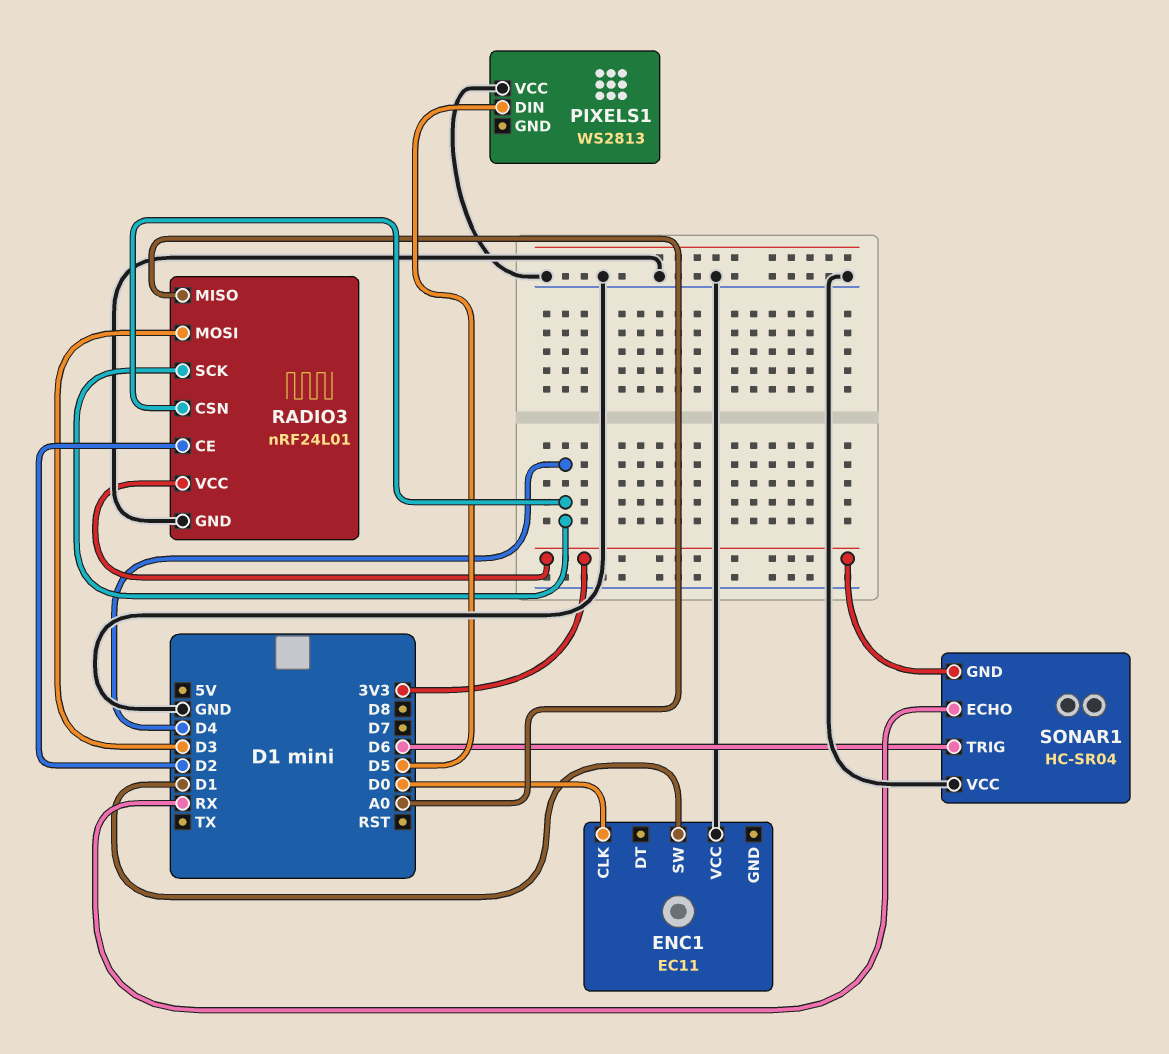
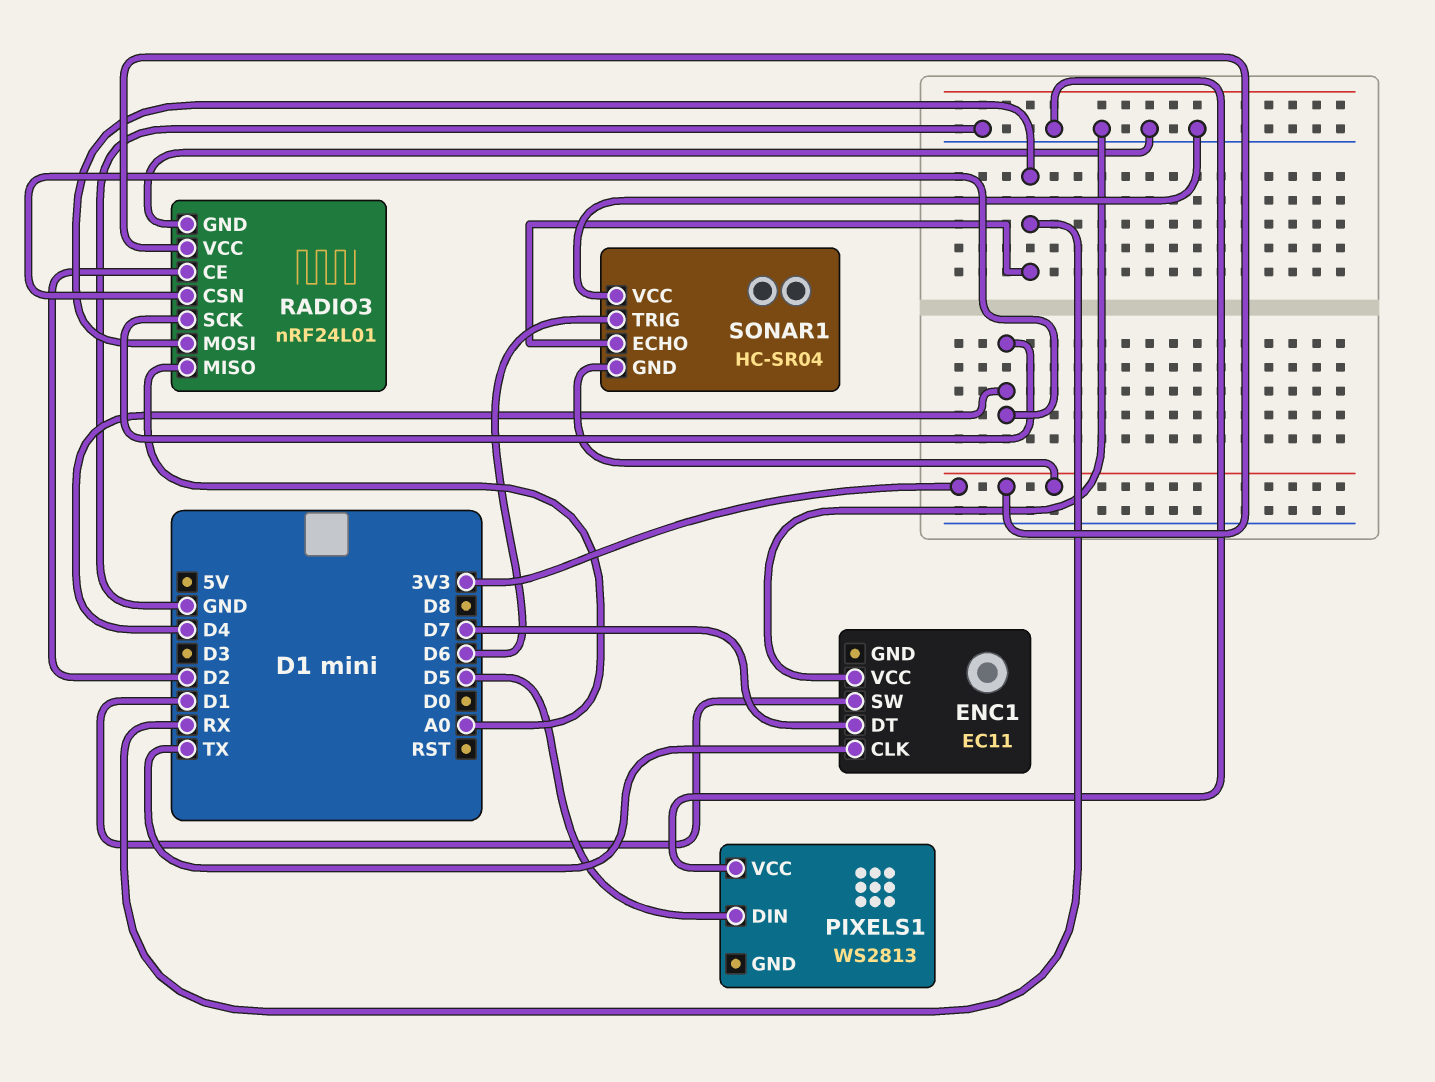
ENC1 pin CLK: D0 -> TX
ENC1 pin DT: none -> D7
RADIO3 pin MOSI: D3 -> RX

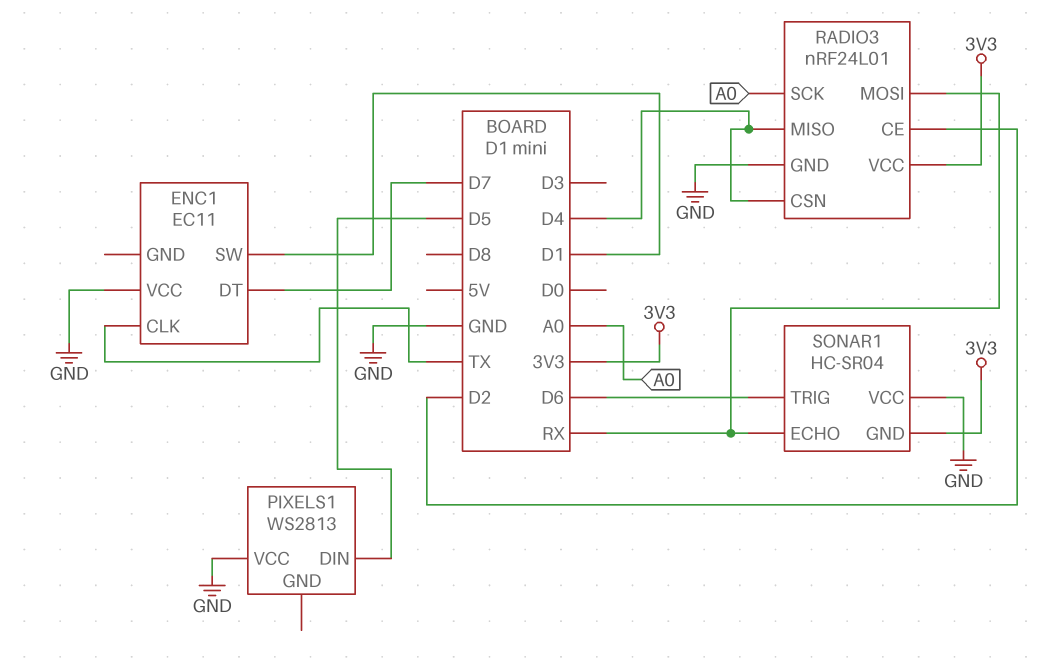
RADIO3 pin MISO: A0 -> D4
RADIO3 pin SCK: D4 -> A0

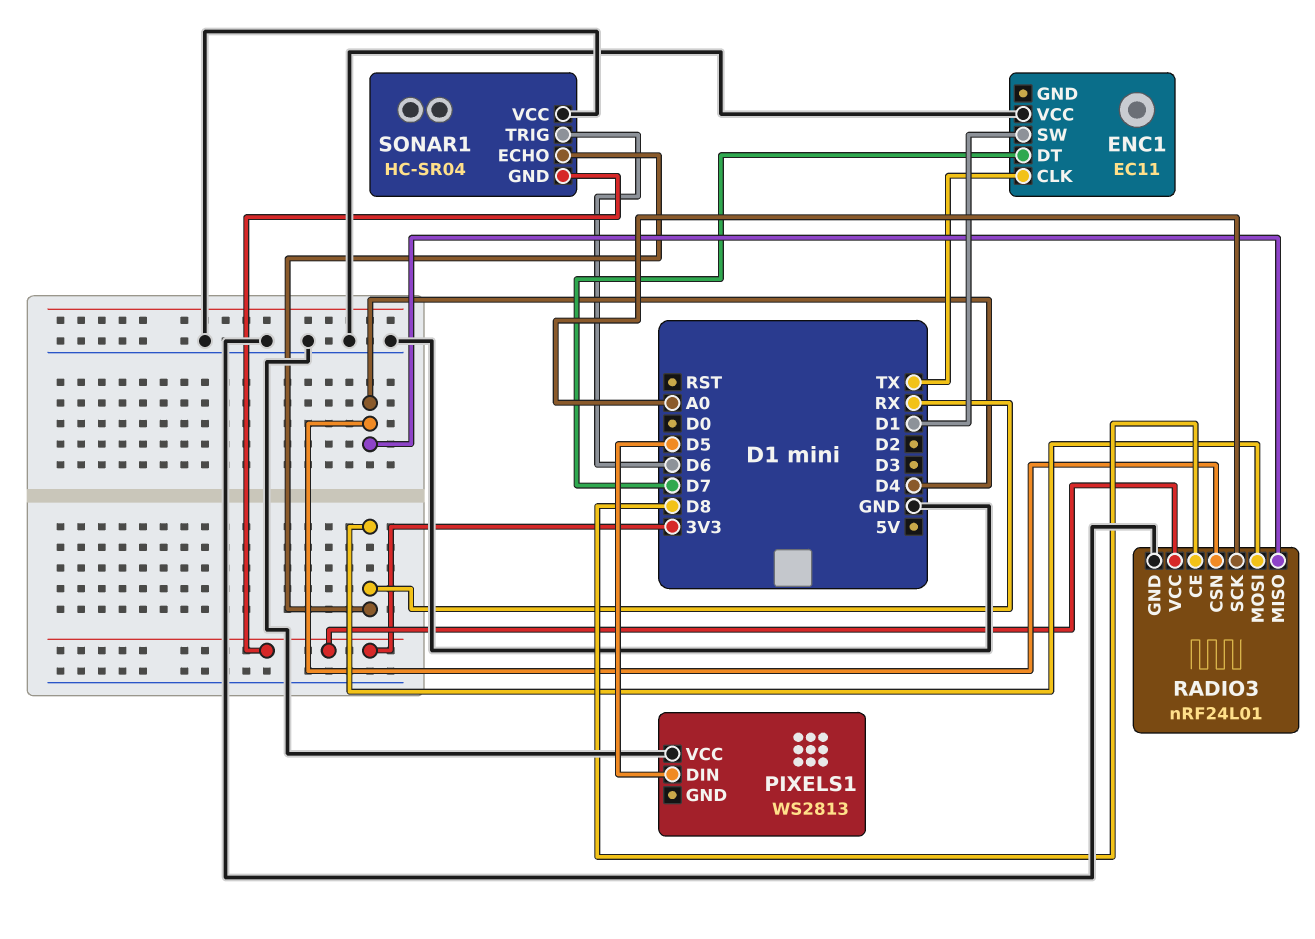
RADIO3 pin CE: D2 -> D8

